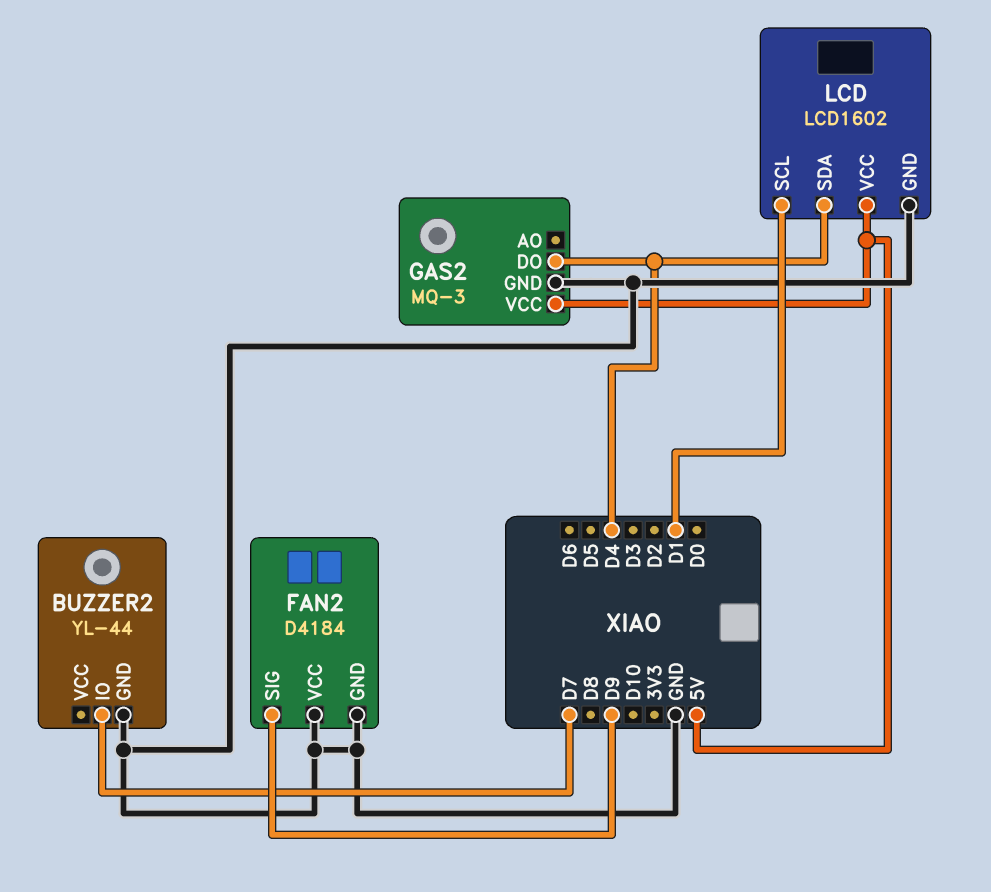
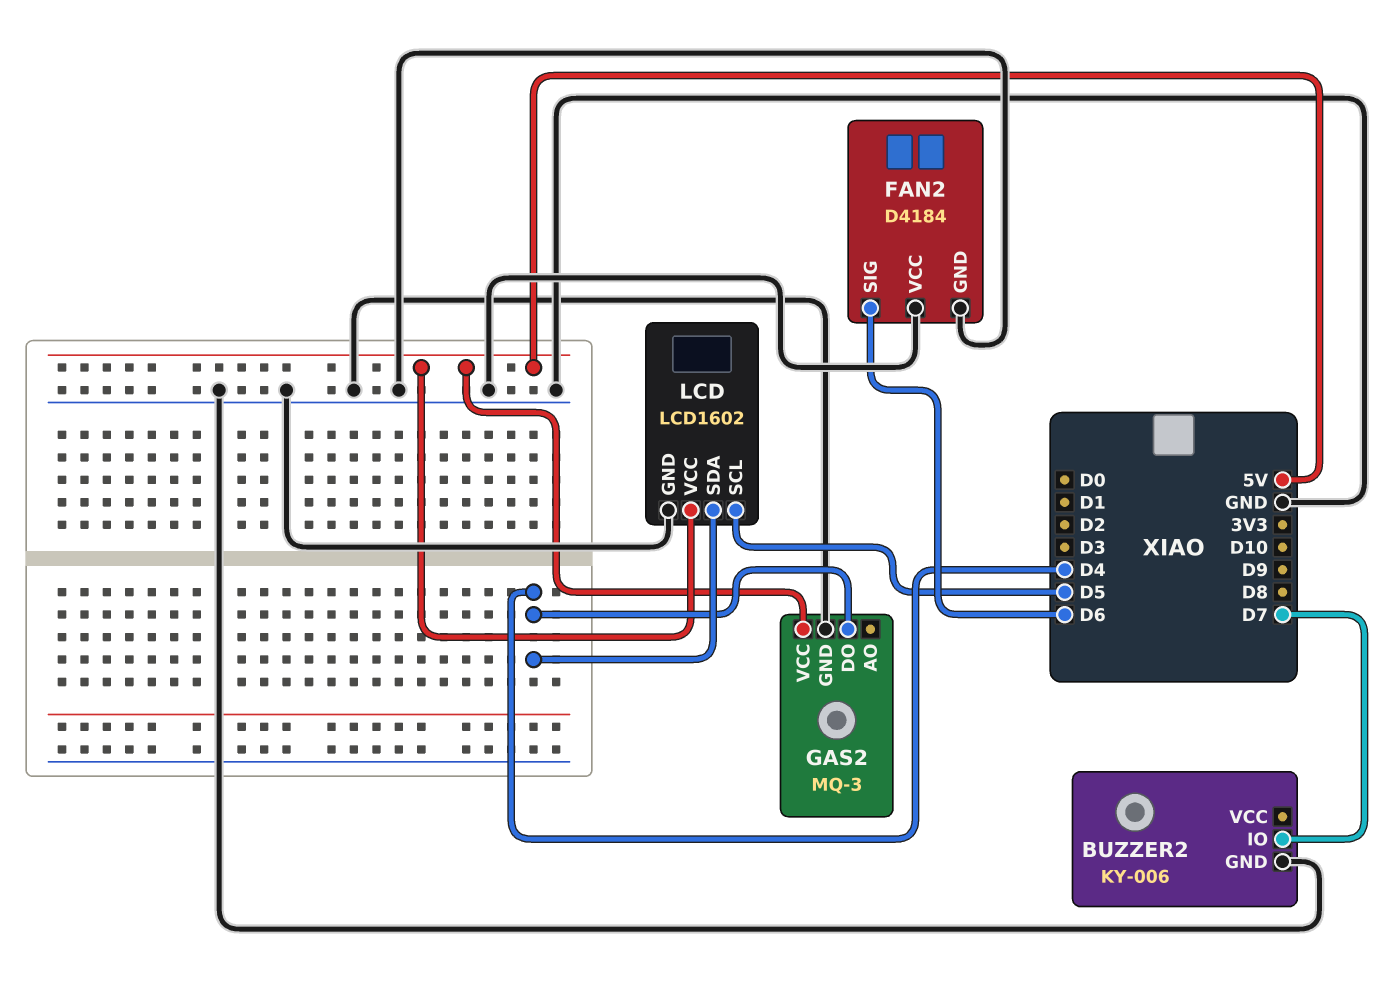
BUZZER2: YL-44 -> KY-006
FAN2 pin SIG: D9 -> D6
LCD pin SCL: D1 -> D5

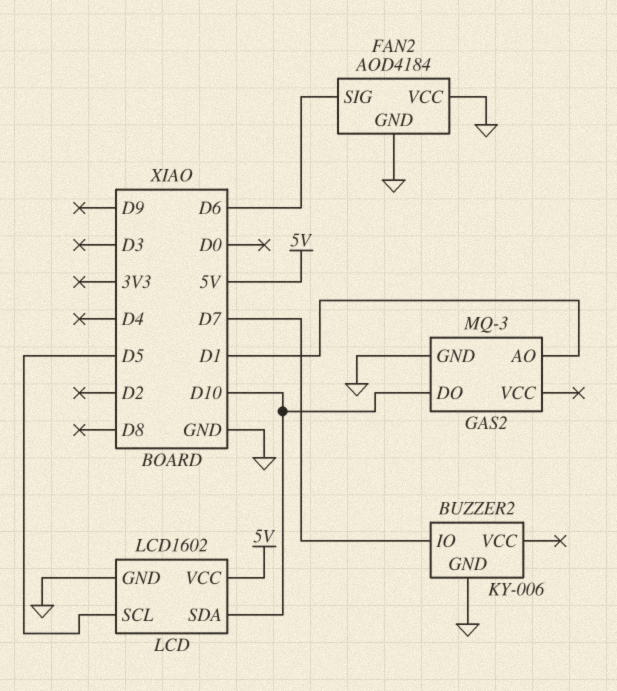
FAN2: D4184 -> AOD4184
GAS2 pin AO: none -> D1
GAS2 pin DO: D4 -> D10
GAS2 pin VCC: 5V -> none
LCD pin SDA: D4 -> D10

